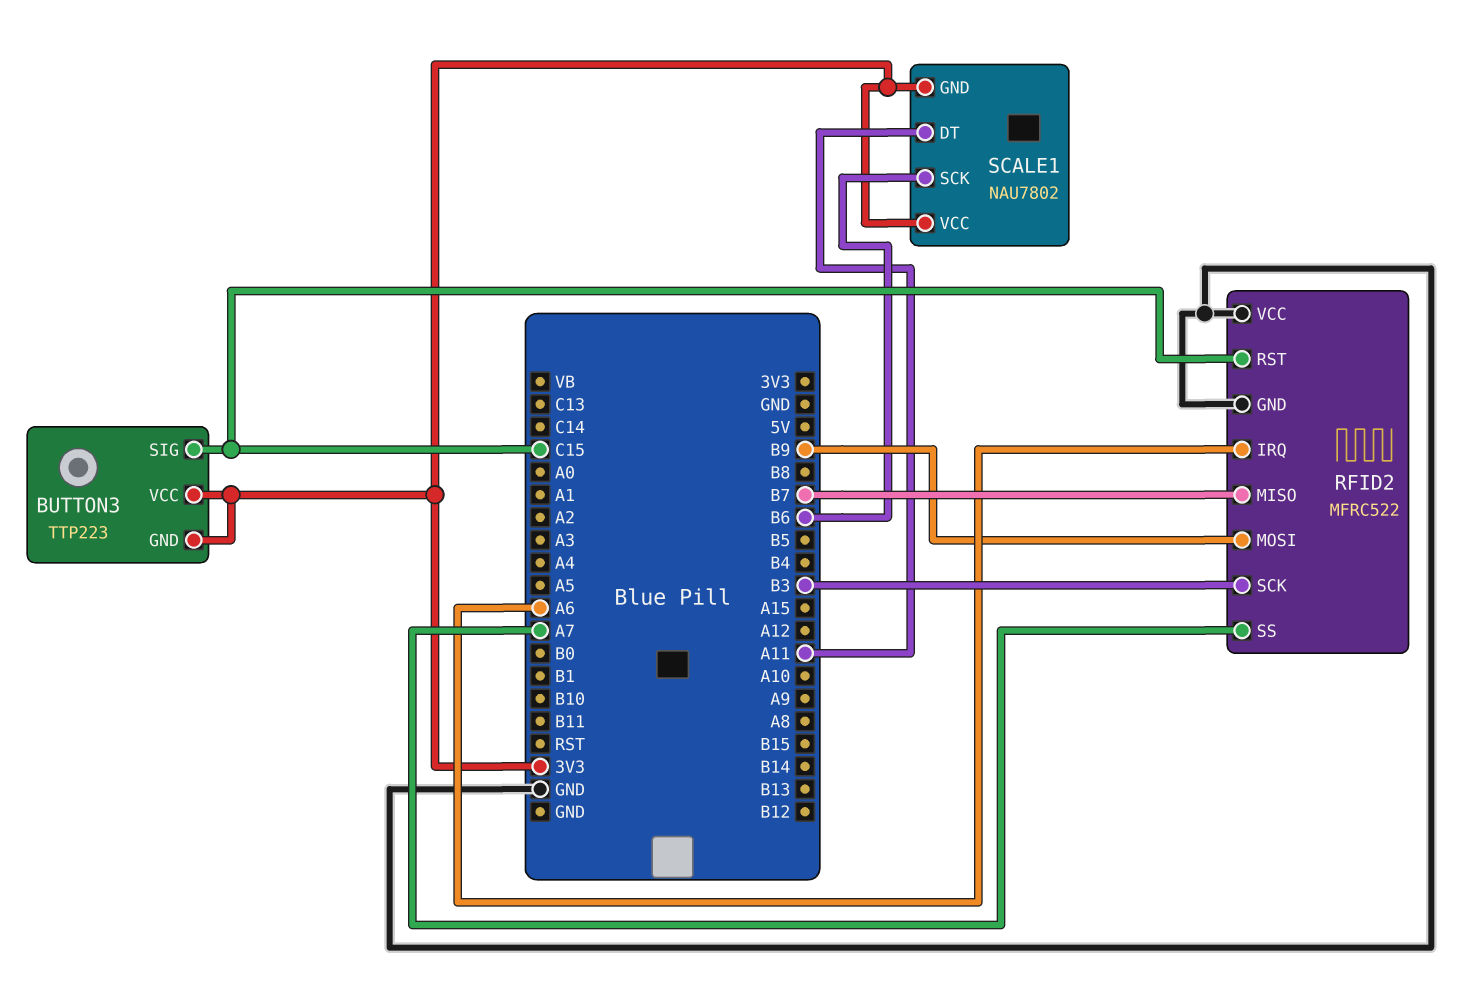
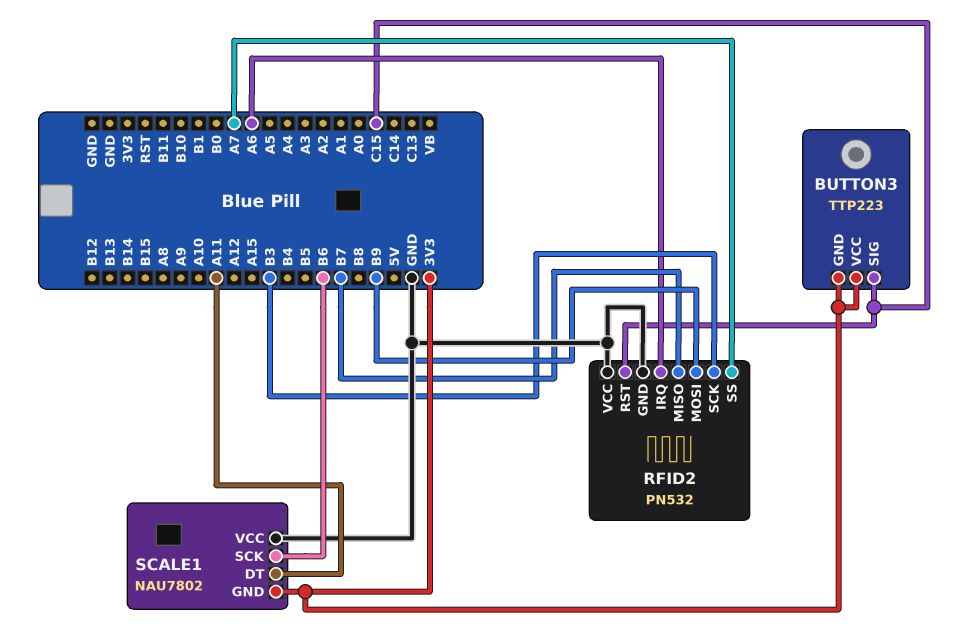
RFID2: MFRC522 -> PN532
SCALE1 pin VCC: 3V3 -> GND

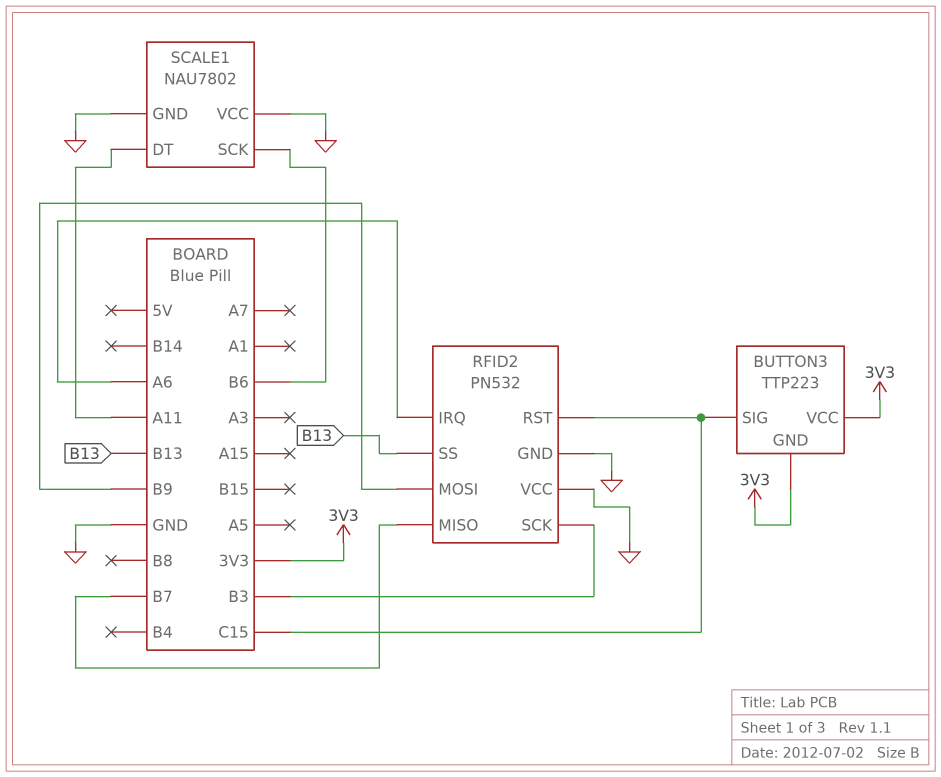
RFID2 pin SS: A7 -> B13
SCALE1 pin GND: 3V3 -> GND

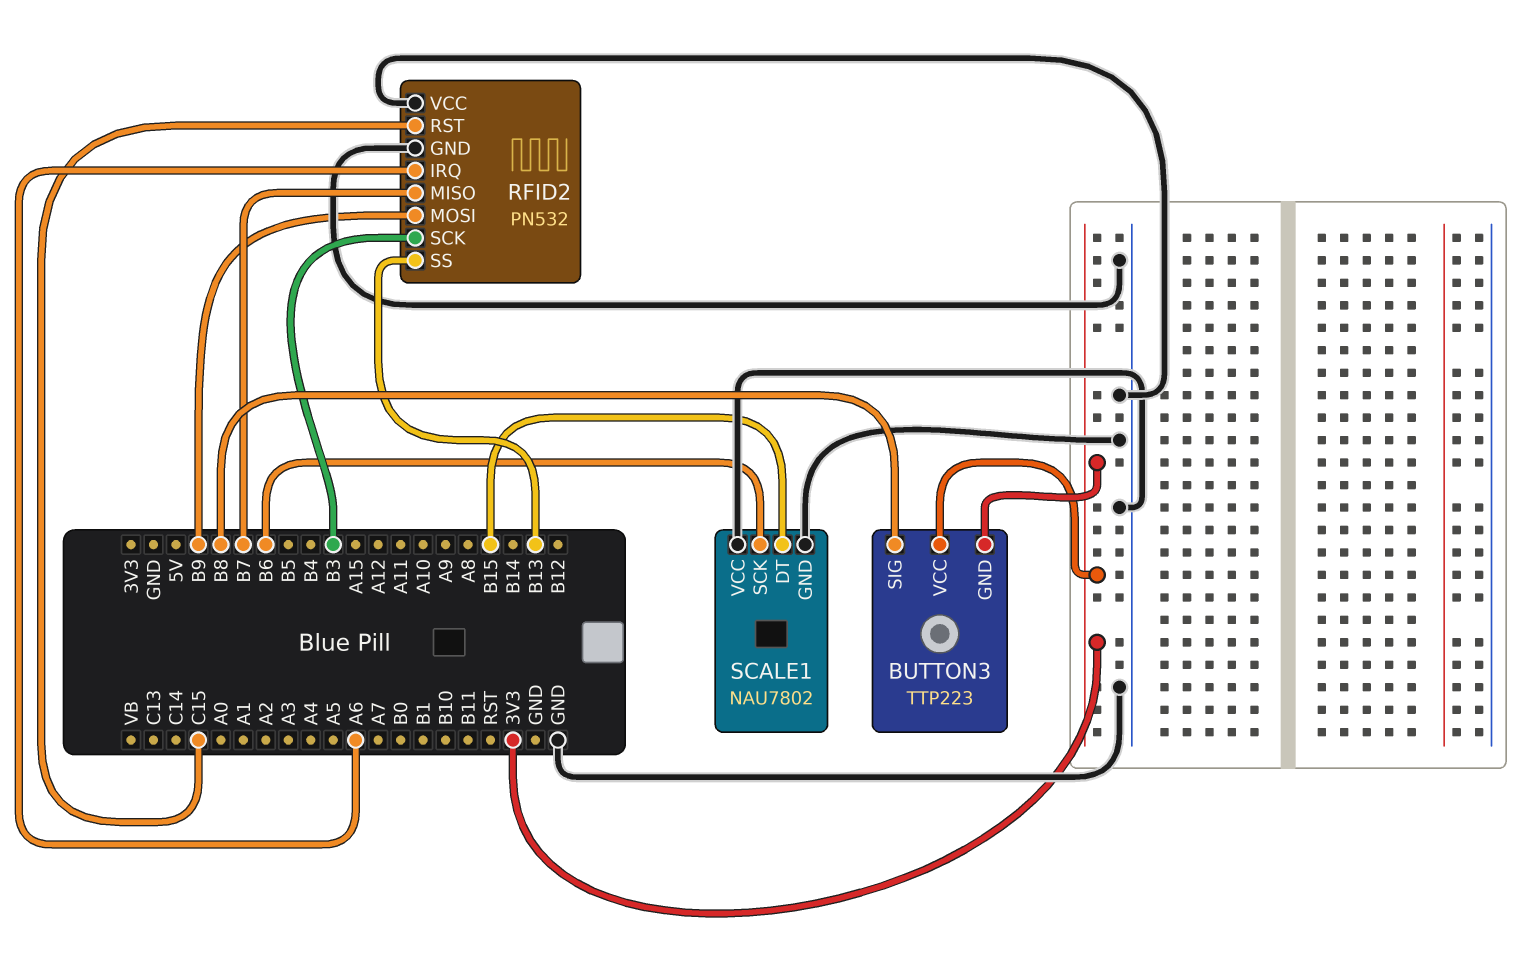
BUTTON3 pin SIG: C15 -> B8
SCALE1 pin DT: A11 -> B15

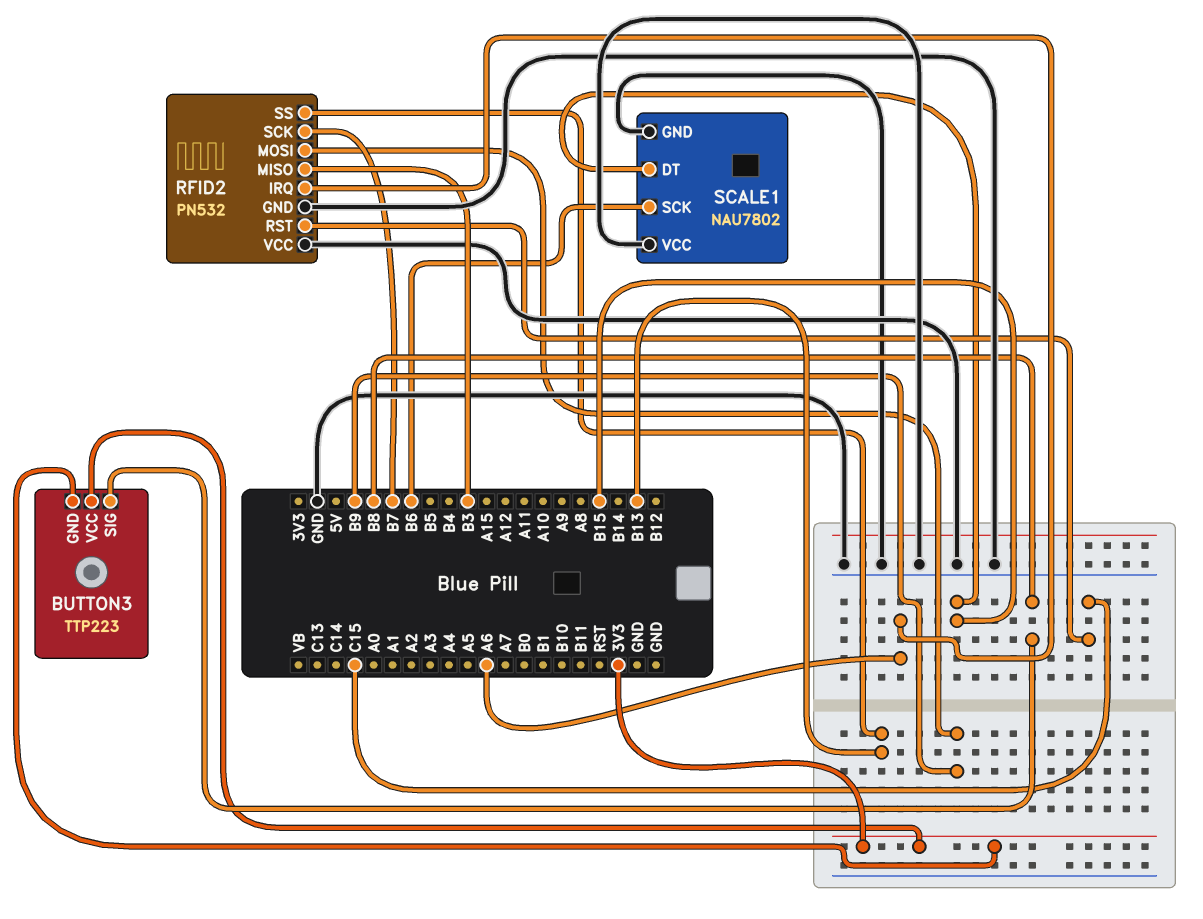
RFID2 pin MISO: B7 -> B3
RFID2 pin SCK: B3 -> B7

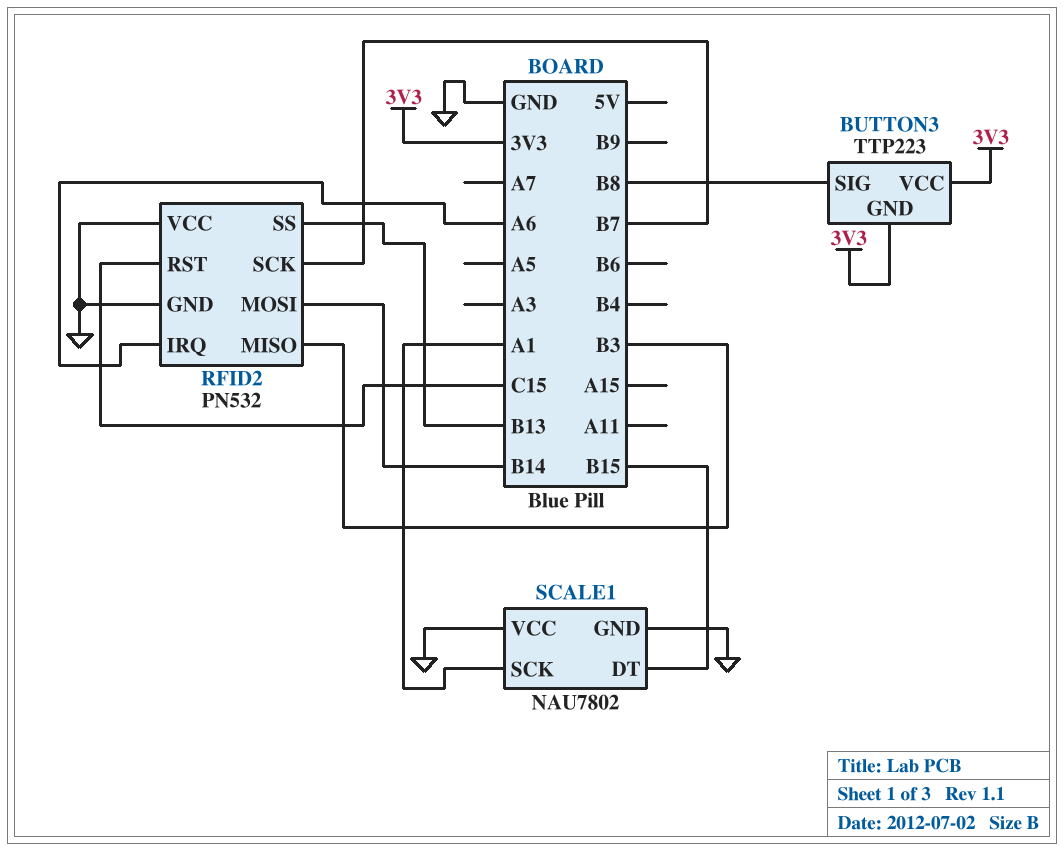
RFID2 pin MOSI: B9 -> B14
SCALE1 pin SCK: B6 -> A1

